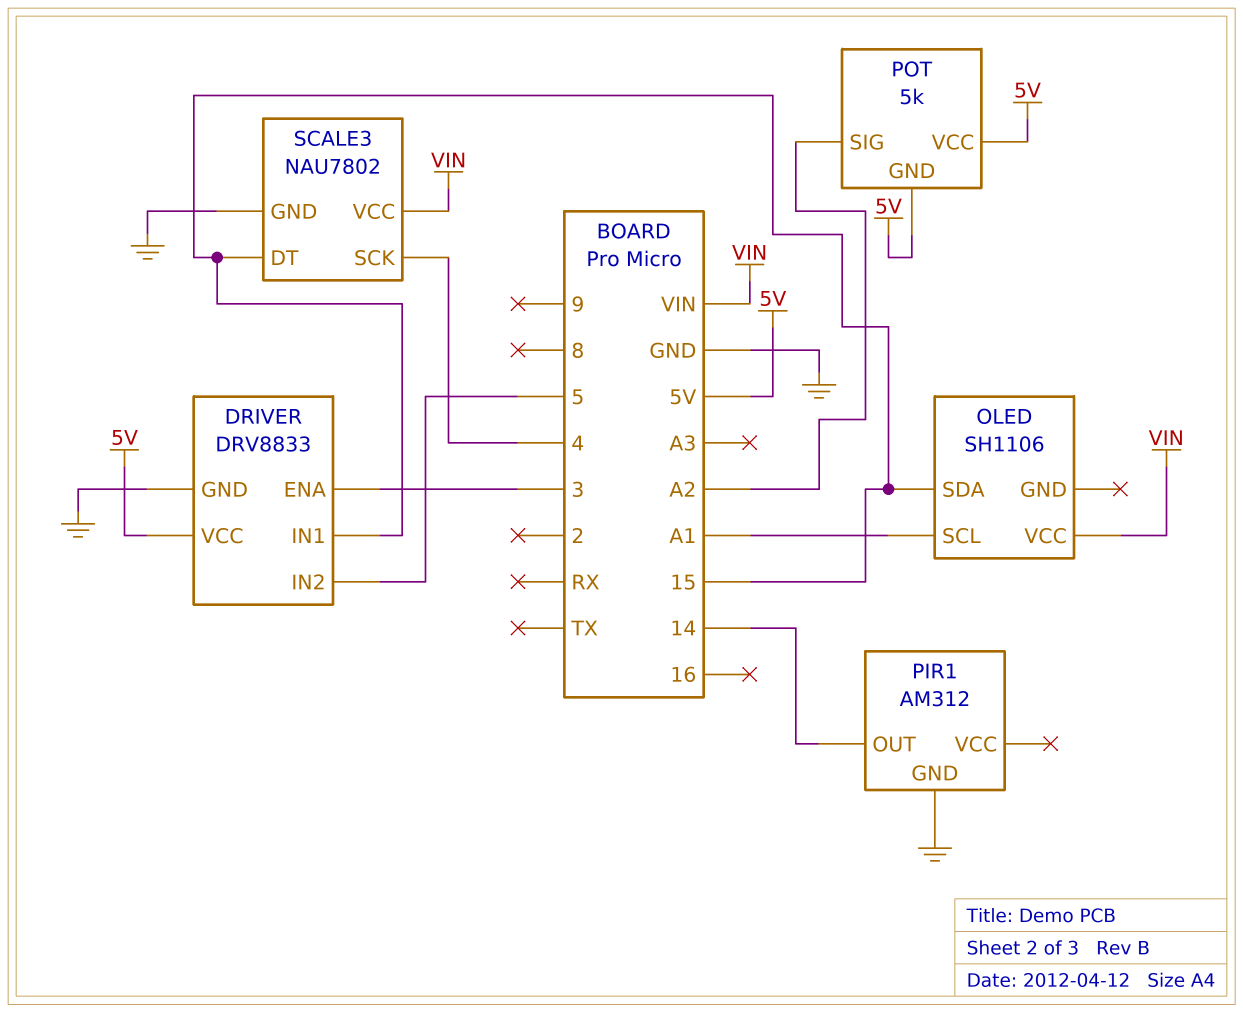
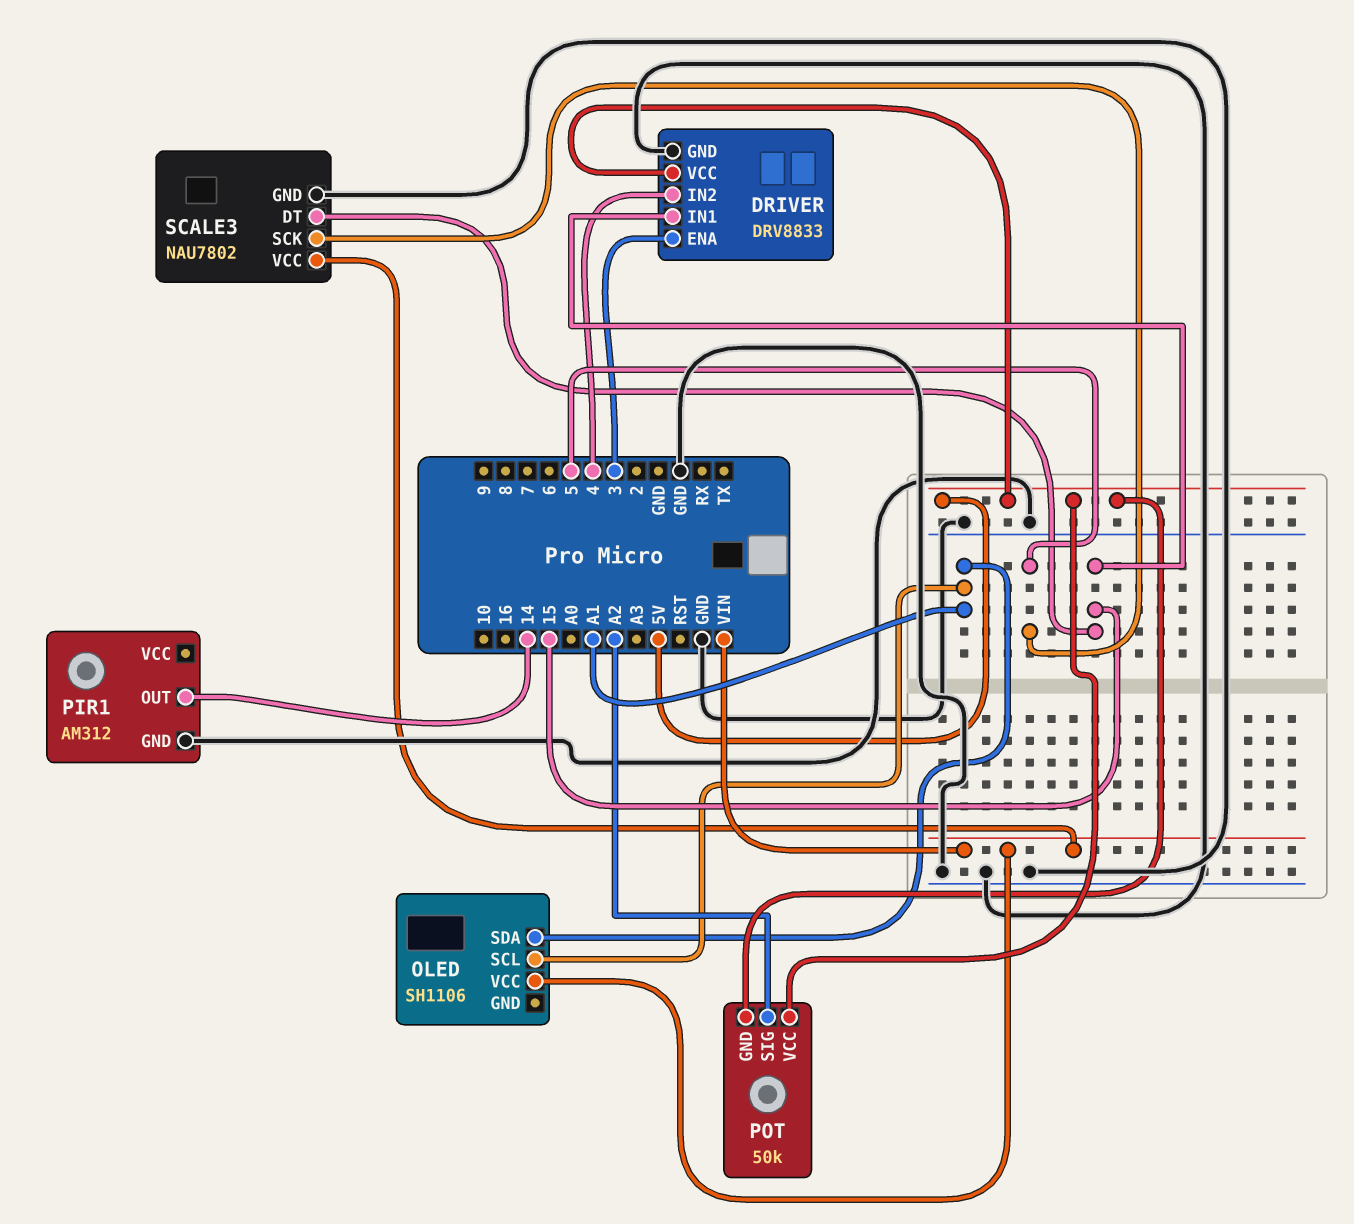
DRIVER pin IN2: 5 -> 4
OLED pin SDA: 15 -> A1
POT: 5k -> 50k
SCALE3 pin SCK: 4 -> 5

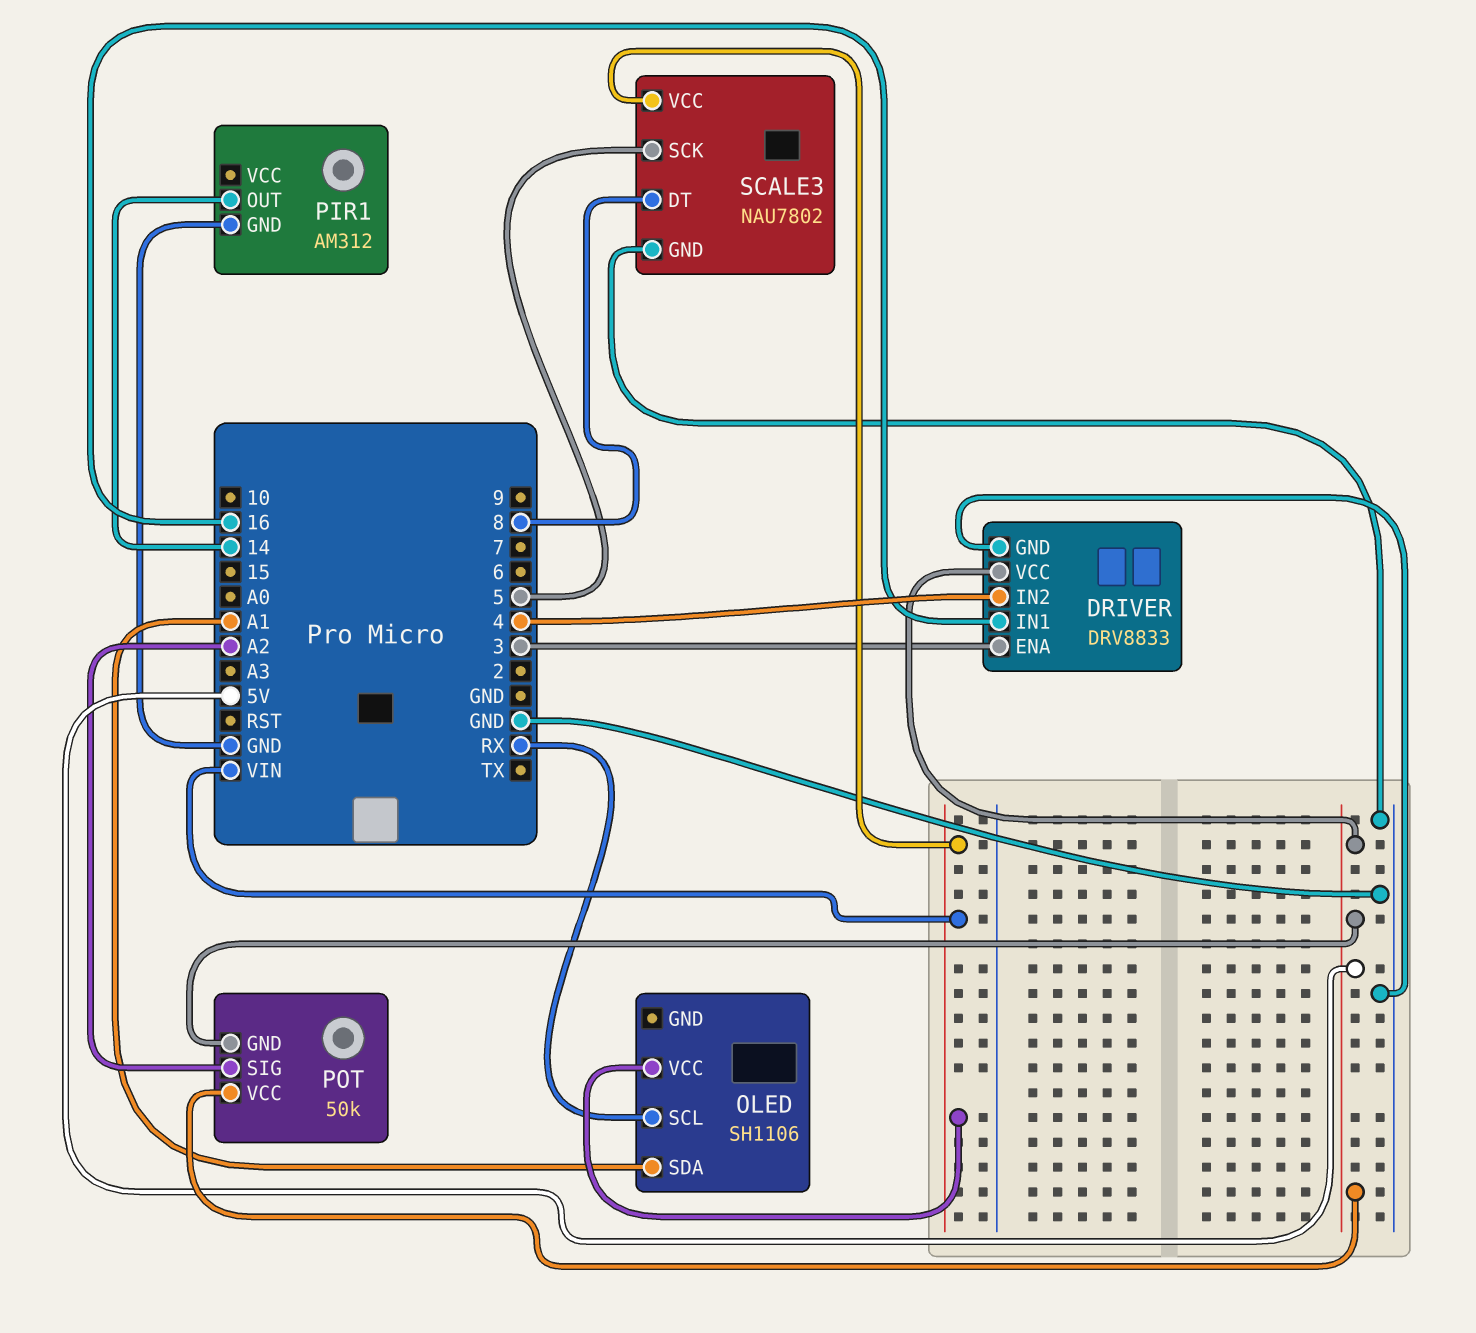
DRIVER pin IN1: 15 -> 16
OLED pin SCL: A1 -> RX
SCALE3 pin DT: 15 -> 8

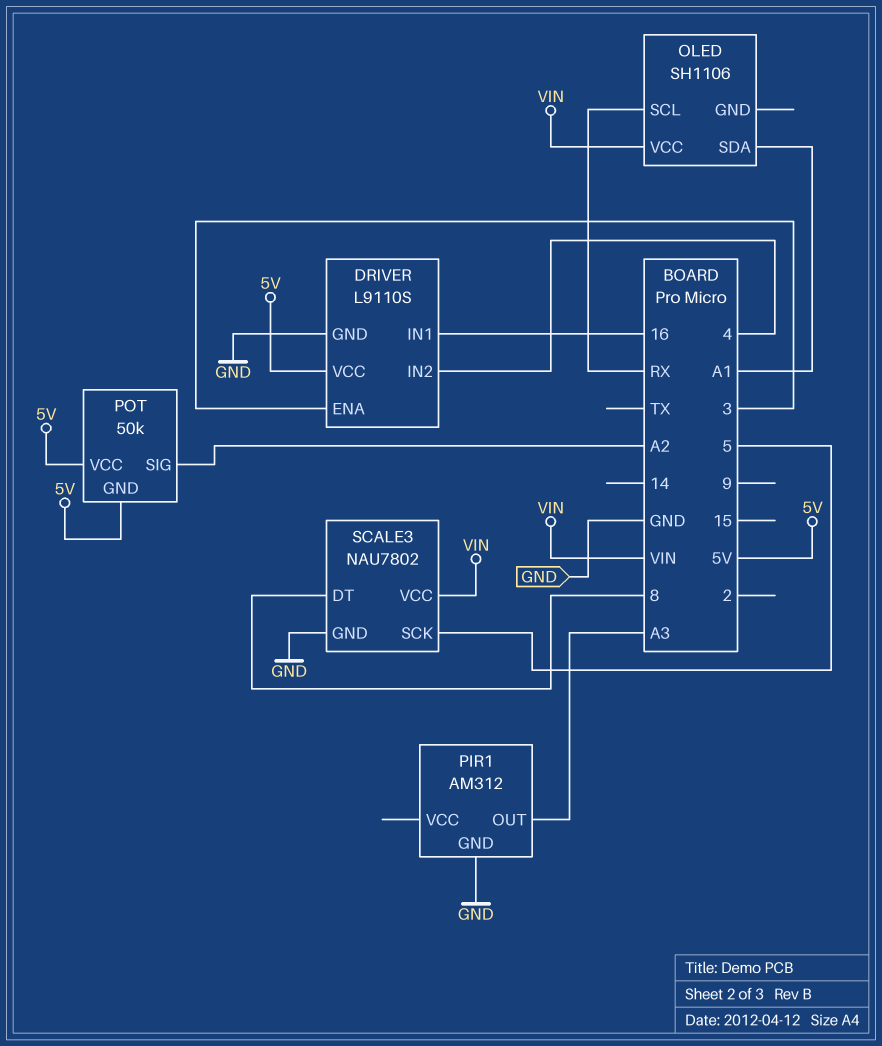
DRIVER: DRV8833 -> L9110S
PIR1 pin OUT: 14 -> A3

